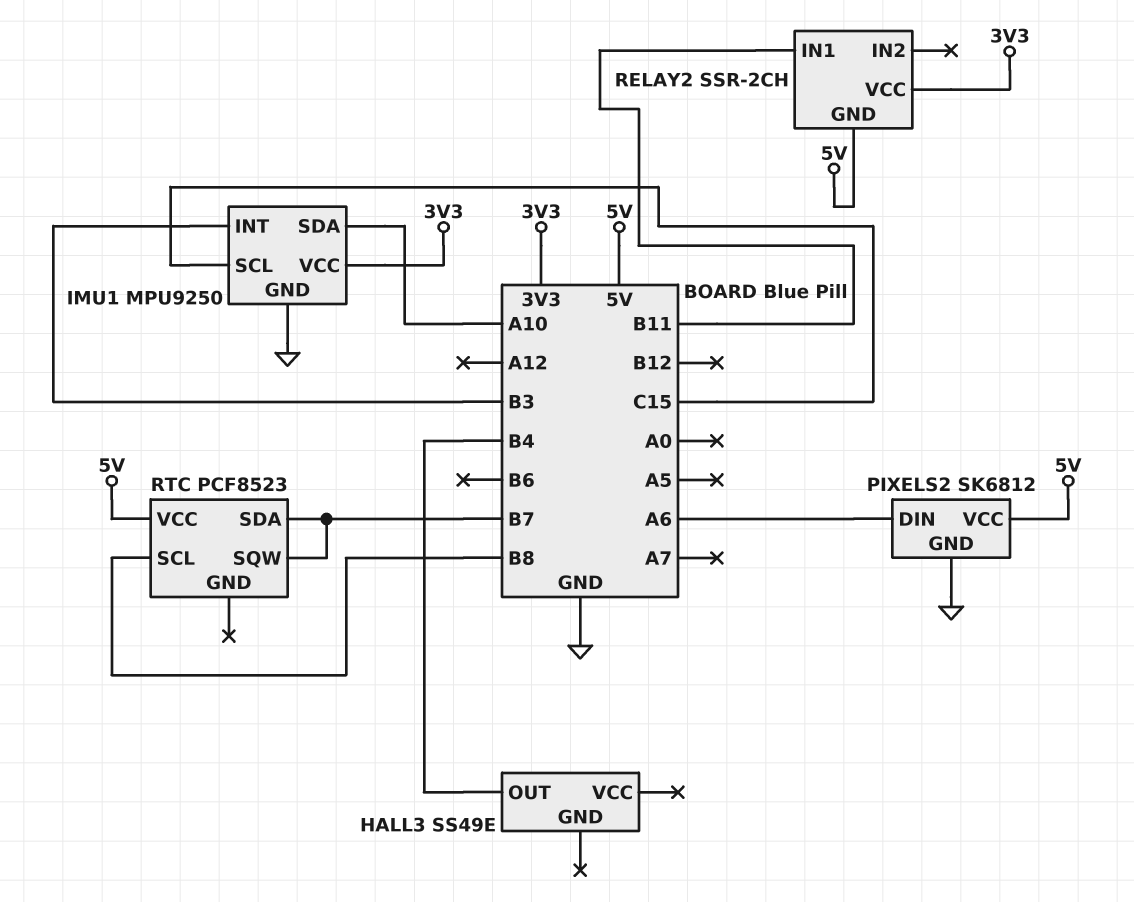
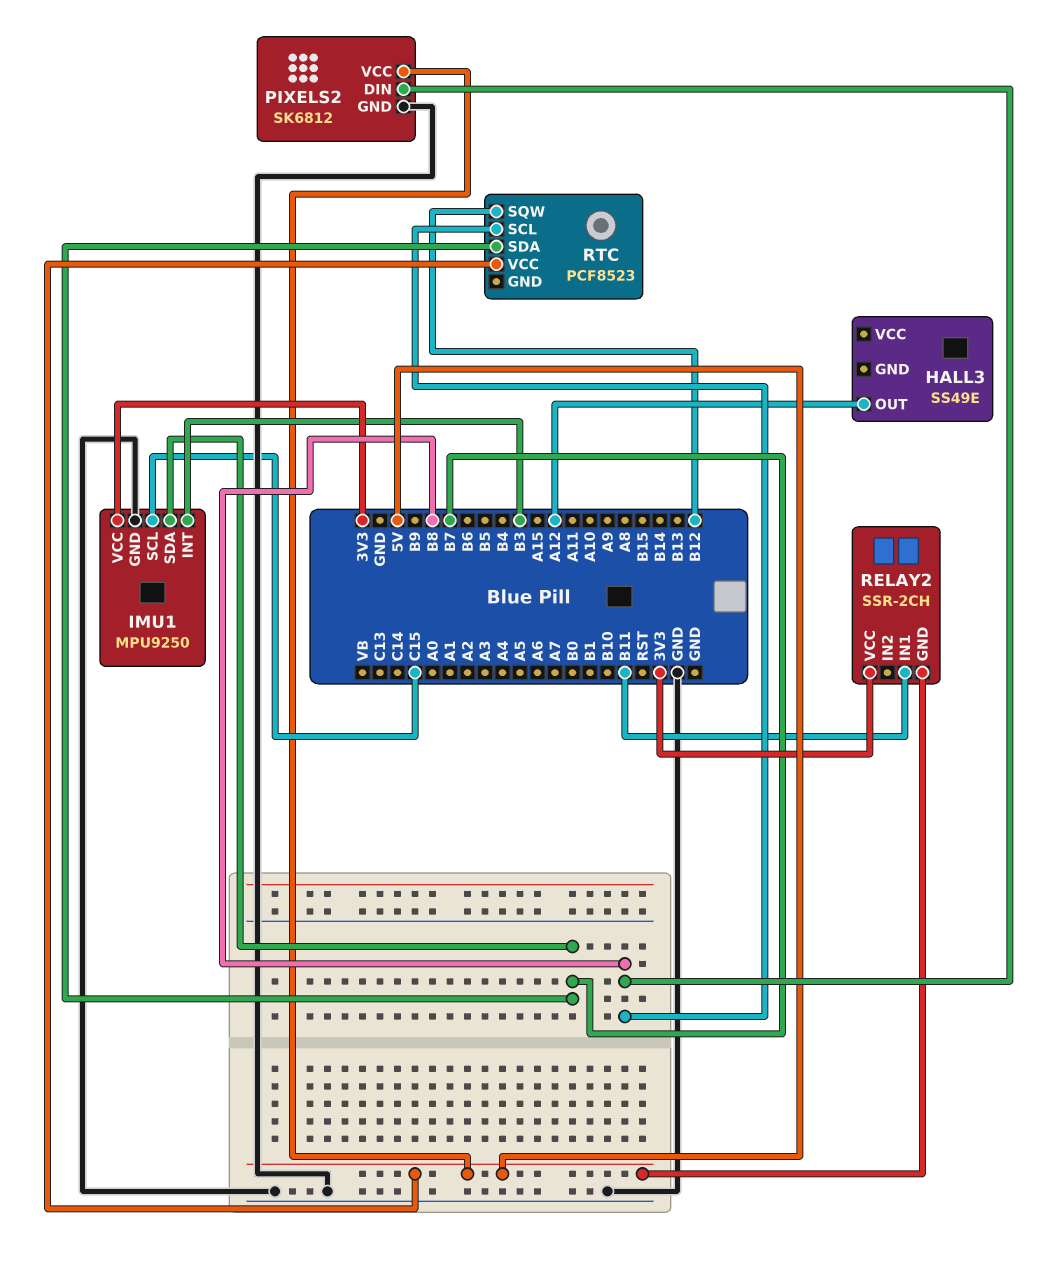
HALL3 pin OUT: B4 -> A12
IMU1 pin SDA: A10 -> B7
PIXELS2 pin DIN: A6 -> B8
RTC pin SQW: B7 -> B12

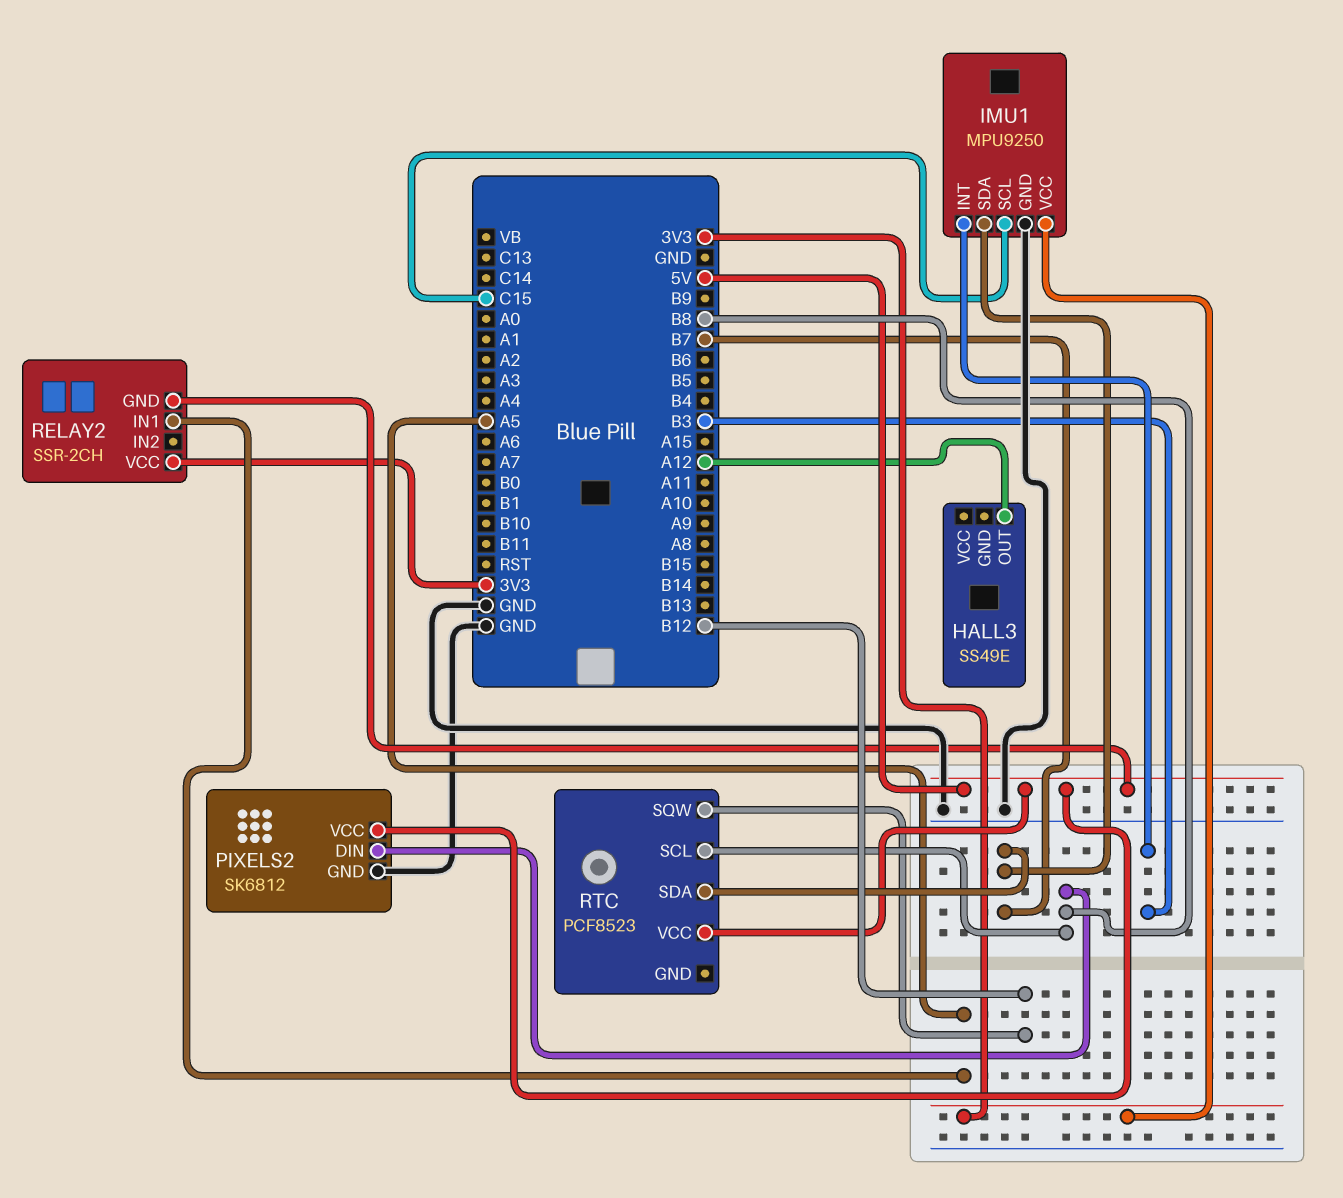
RELAY2 pin IN1: B11 -> A5

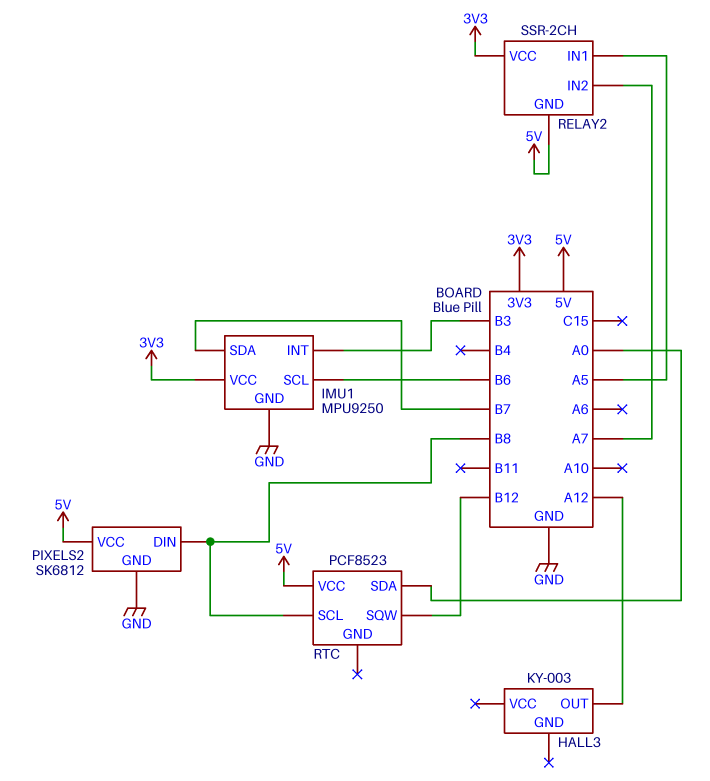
HALL3: SS49E -> KY-003
IMU1 pin SCL: C15 -> B6
RELAY2 pin IN2: none -> A7
RTC pin SDA: B7 -> A0

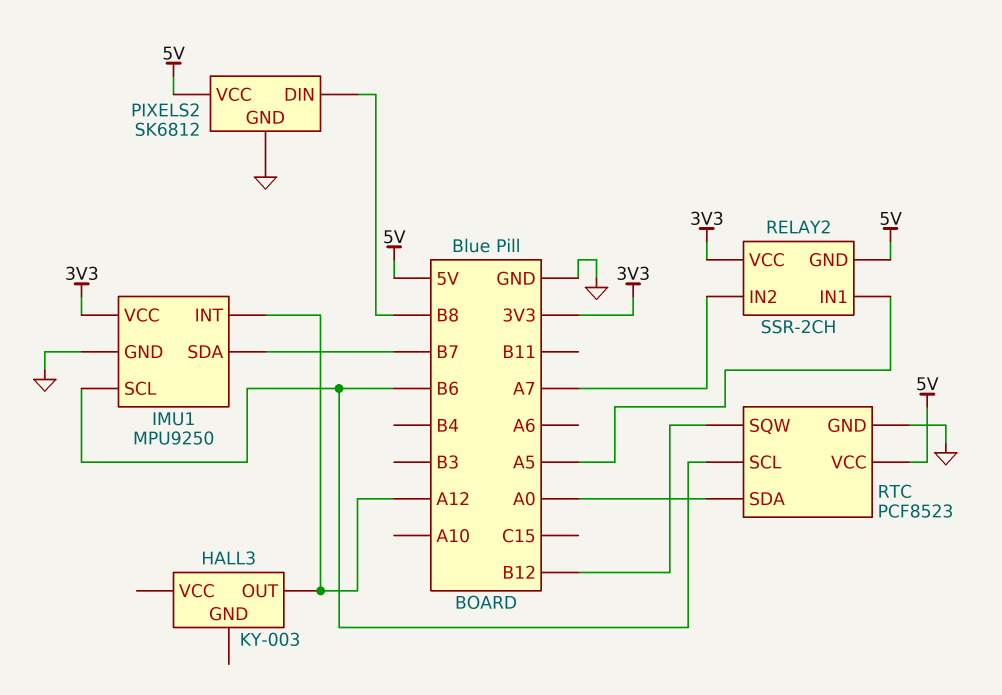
IMU1 pin INT: B3 -> A12
RTC pin GND: none -> GND
RTC pin SCL: B8 -> B6

